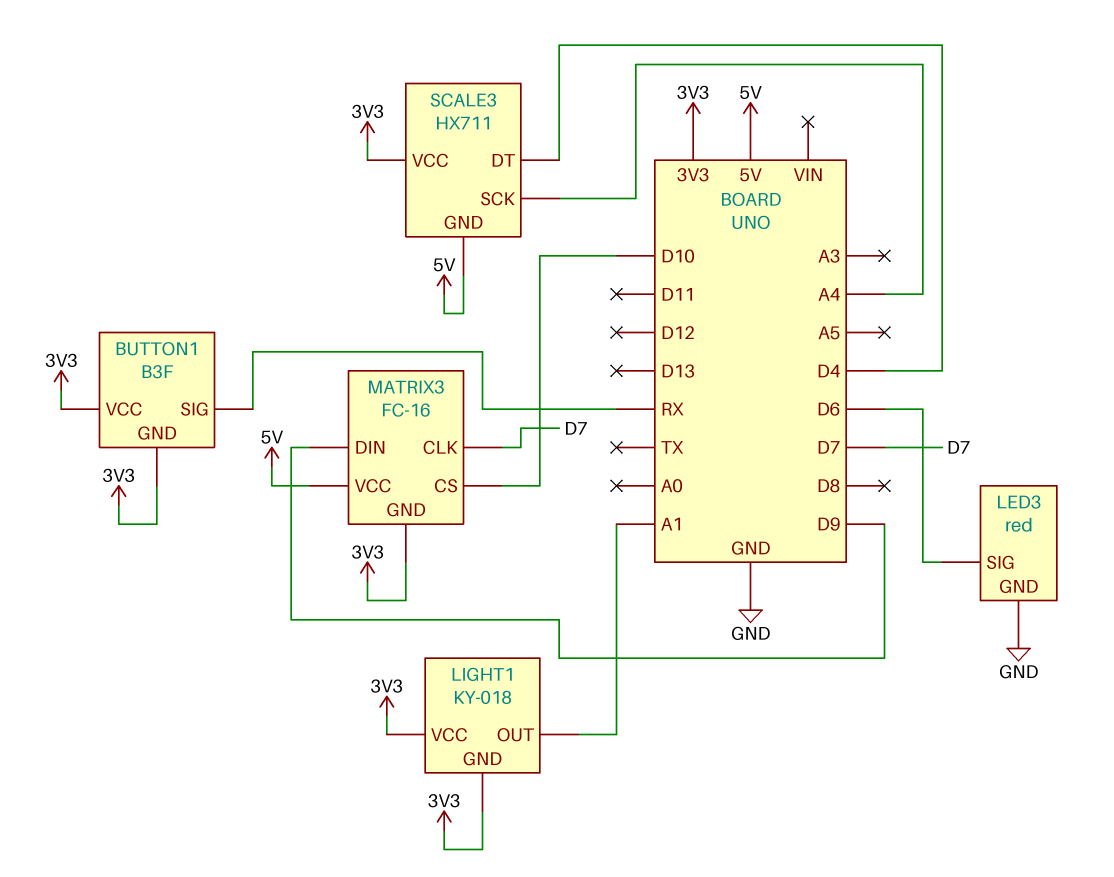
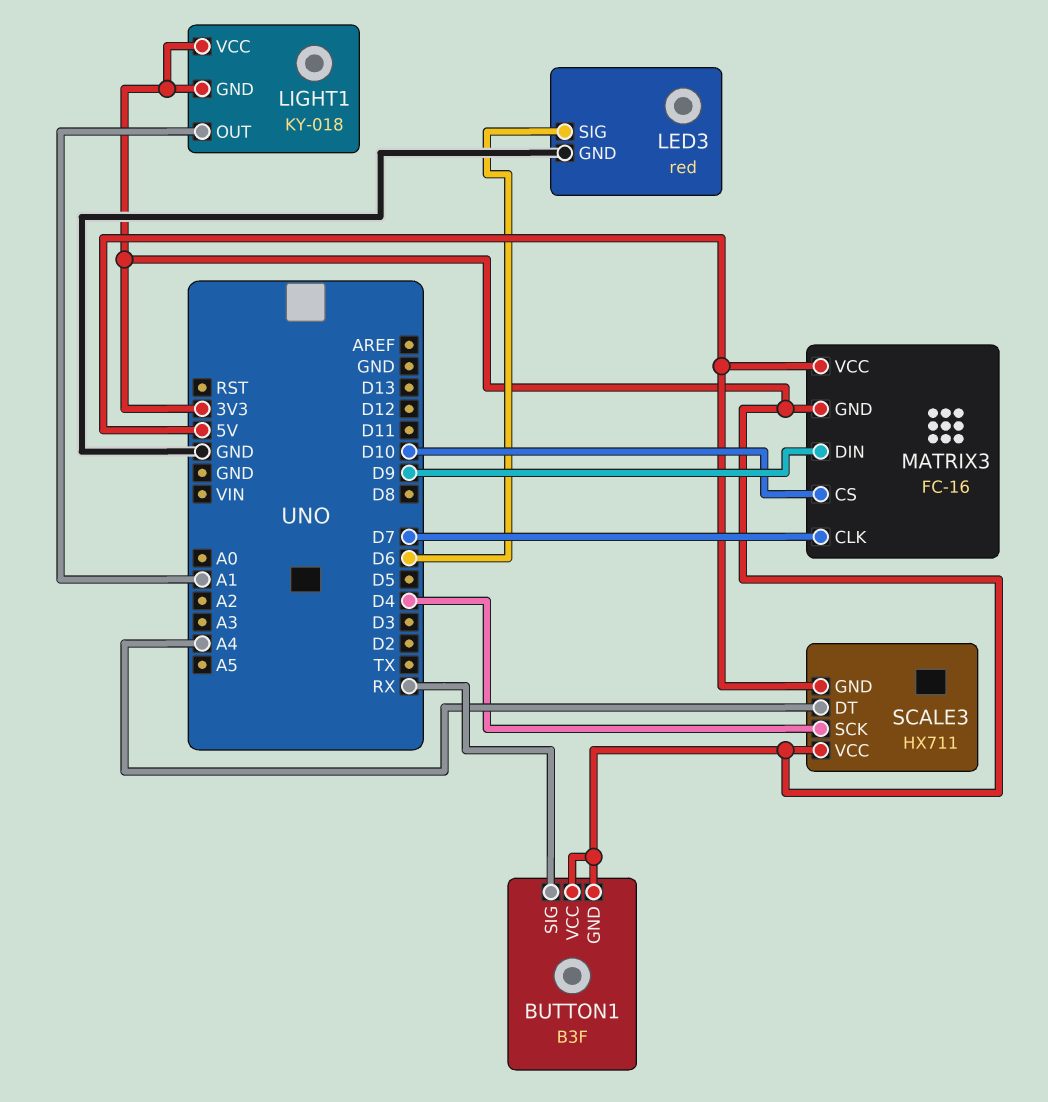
SCALE3 pin DT: D4 -> A4
SCALE3 pin SCK: A4 -> D4

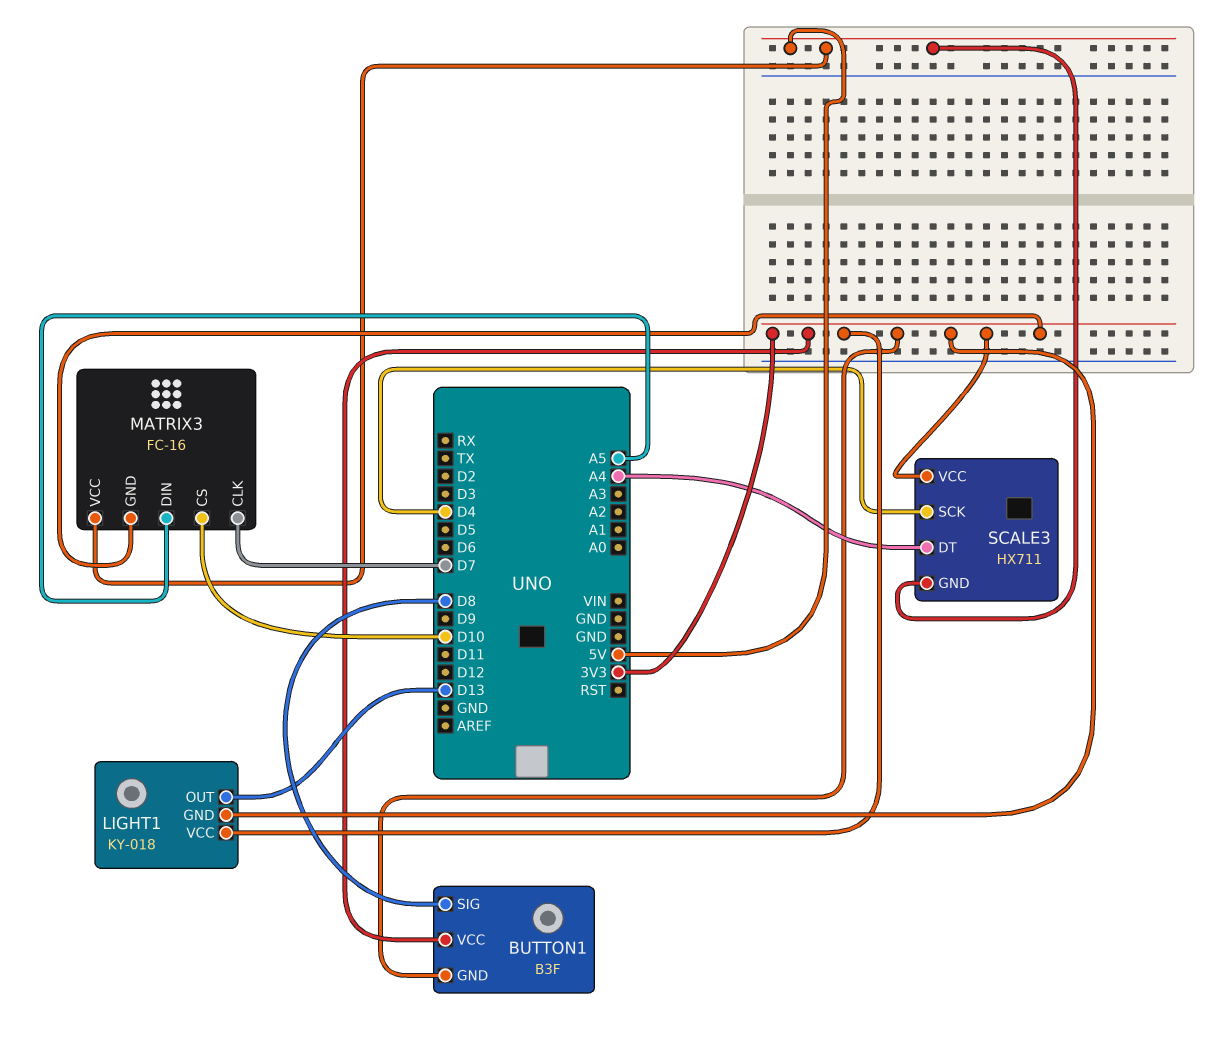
BUTTON1 pin SIG: RX -> D8
LED3: red -> none
LED3 pin GND: GND -> none
LED3 pin SIG: D6 -> none
LIGHT1 pin OUT: A1 -> D13
MATRIX3 pin DIN: D9 -> A5

